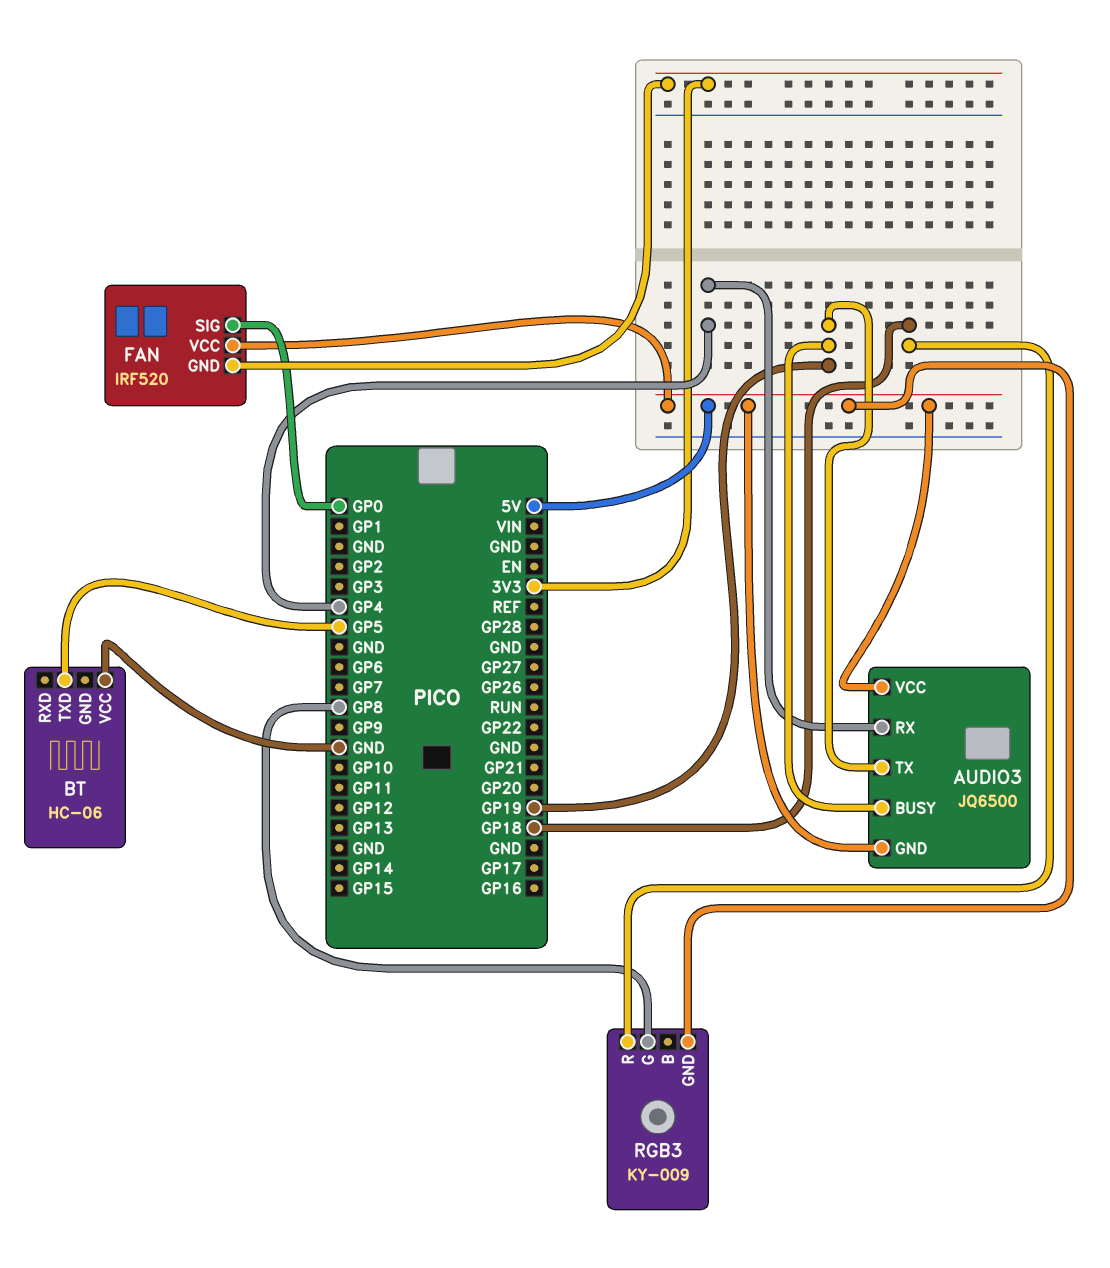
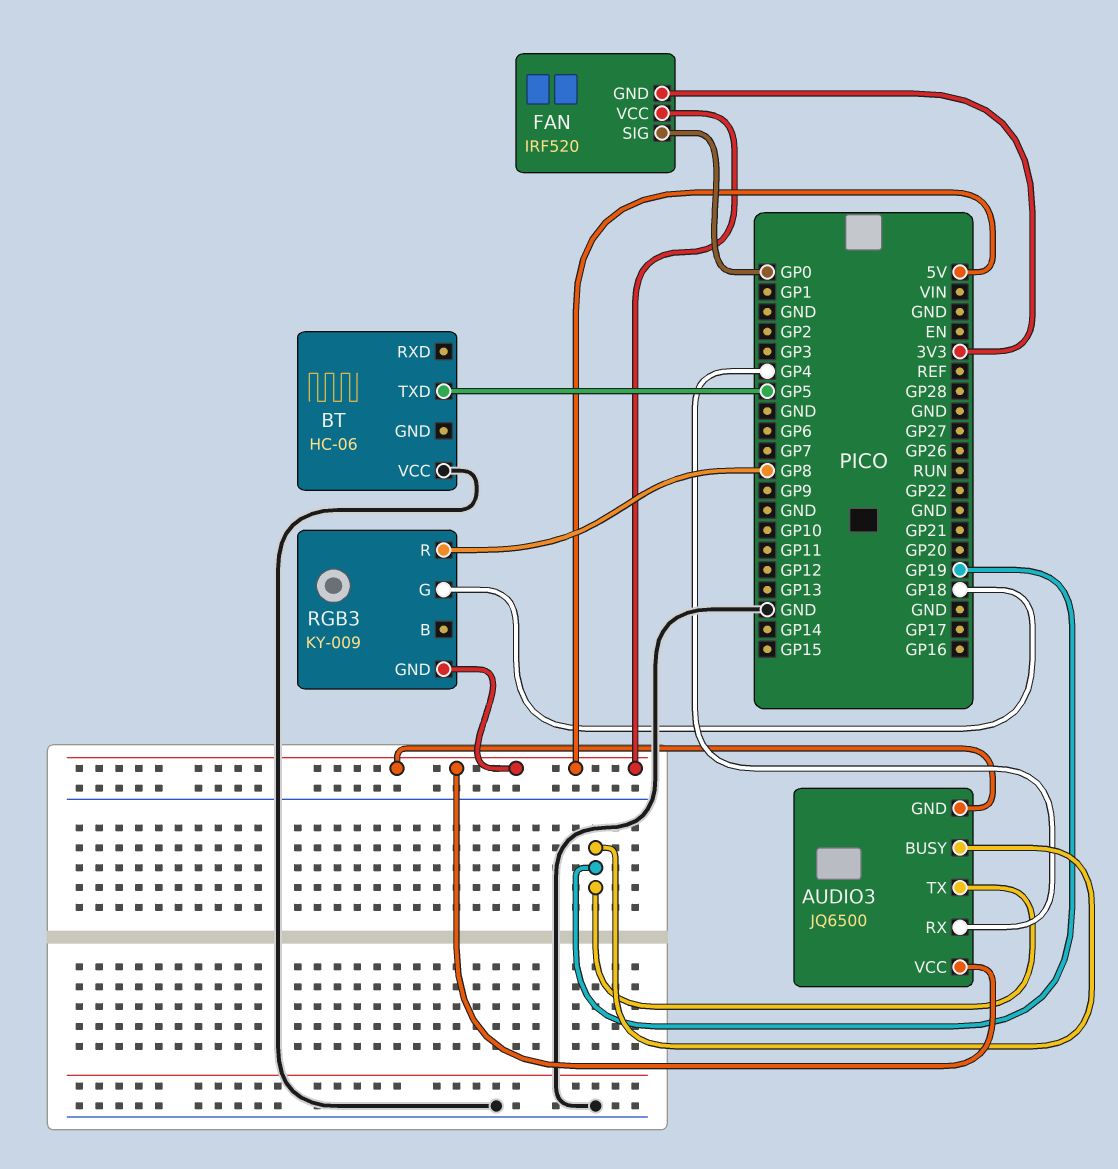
RGB3 pin G: GP8 -> GP18
RGB3 pin R: GP18 -> GP8

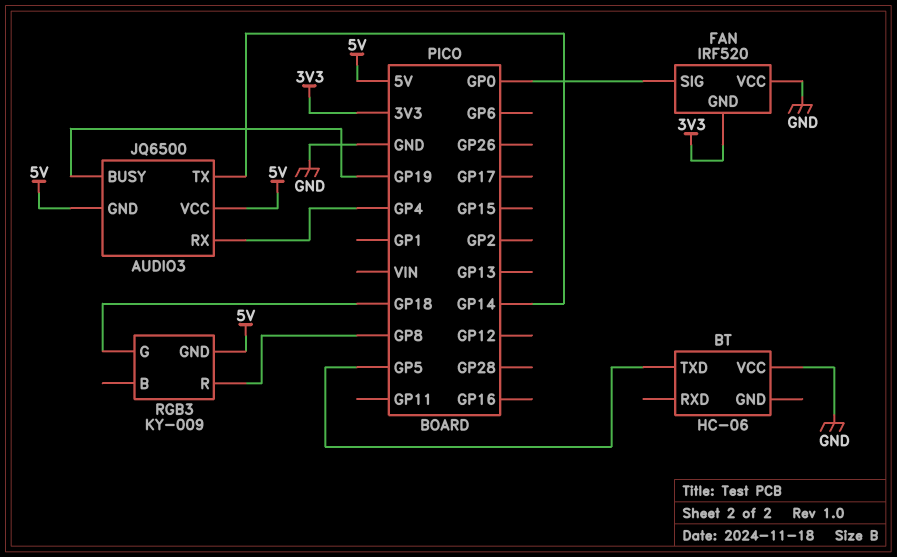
AUDIO3 pin TX: GP19 -> GP14
FAN pin VCC: 5V -> GND

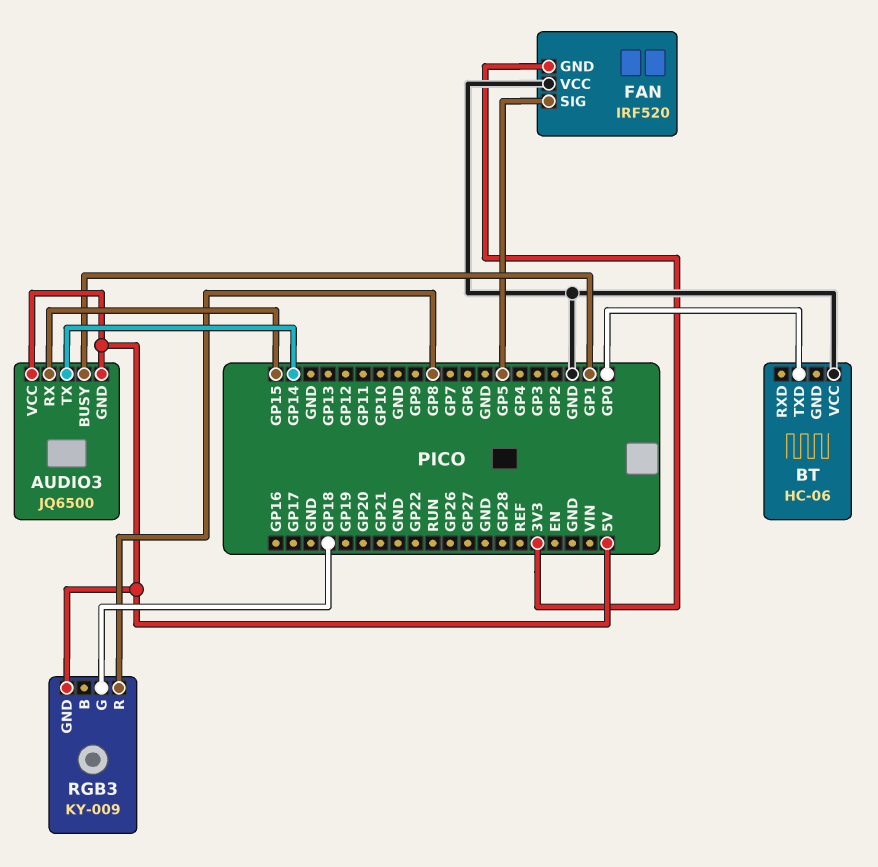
AUDIO3 pin BUSY: GP19 -> GP1
AUDIO3 pin RX: GP4 -> GP15
BT pin TXD: GP5 -> GP0
FAN pin SIG: GP0 -> GP5

